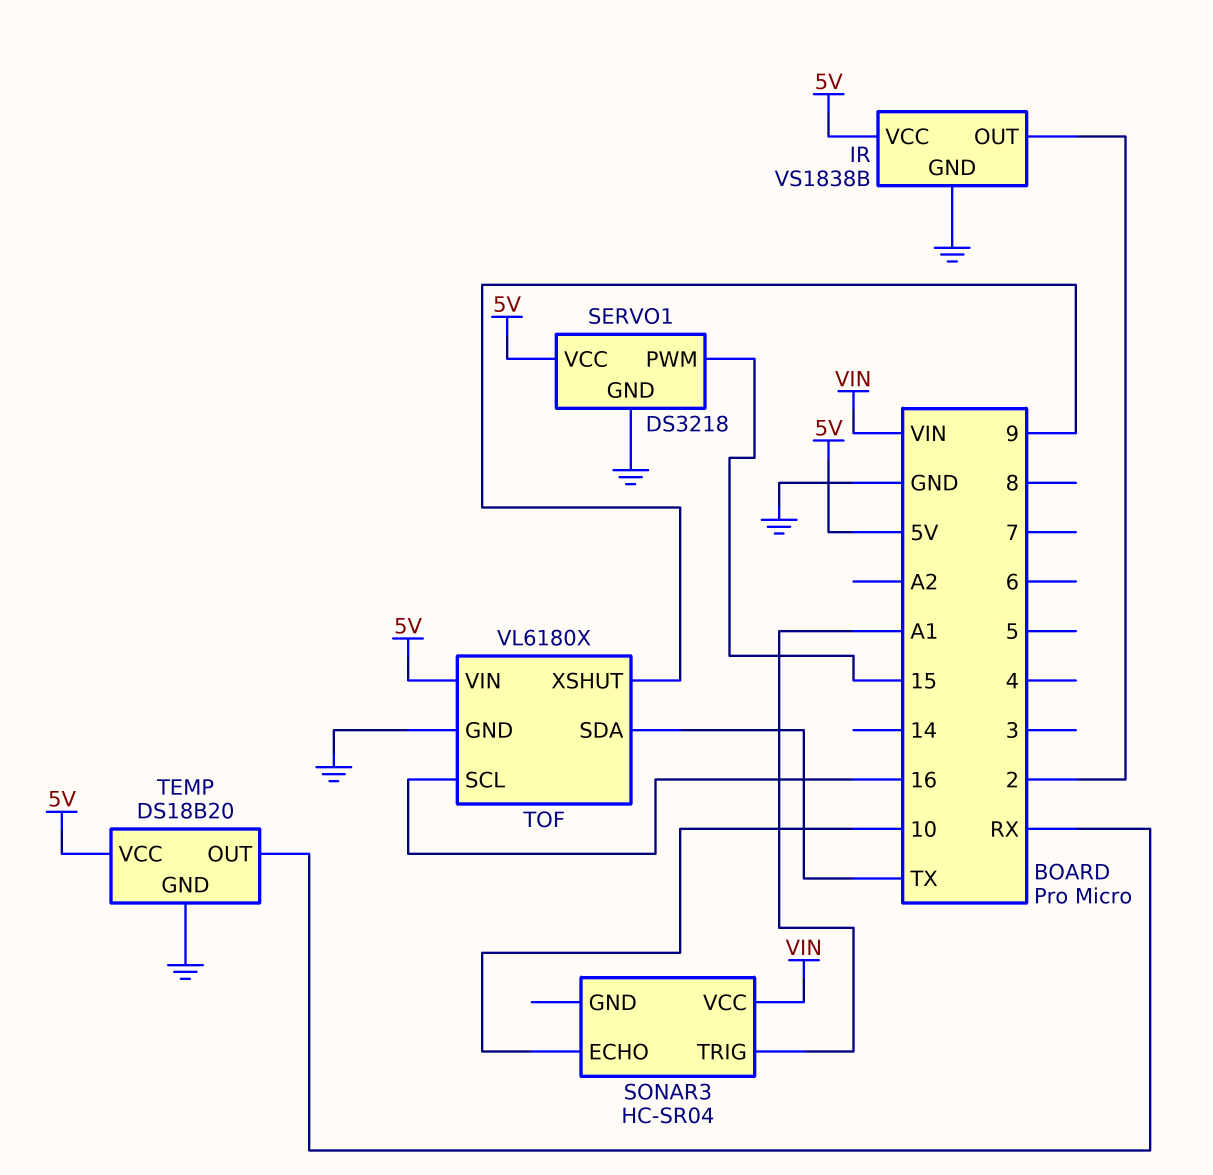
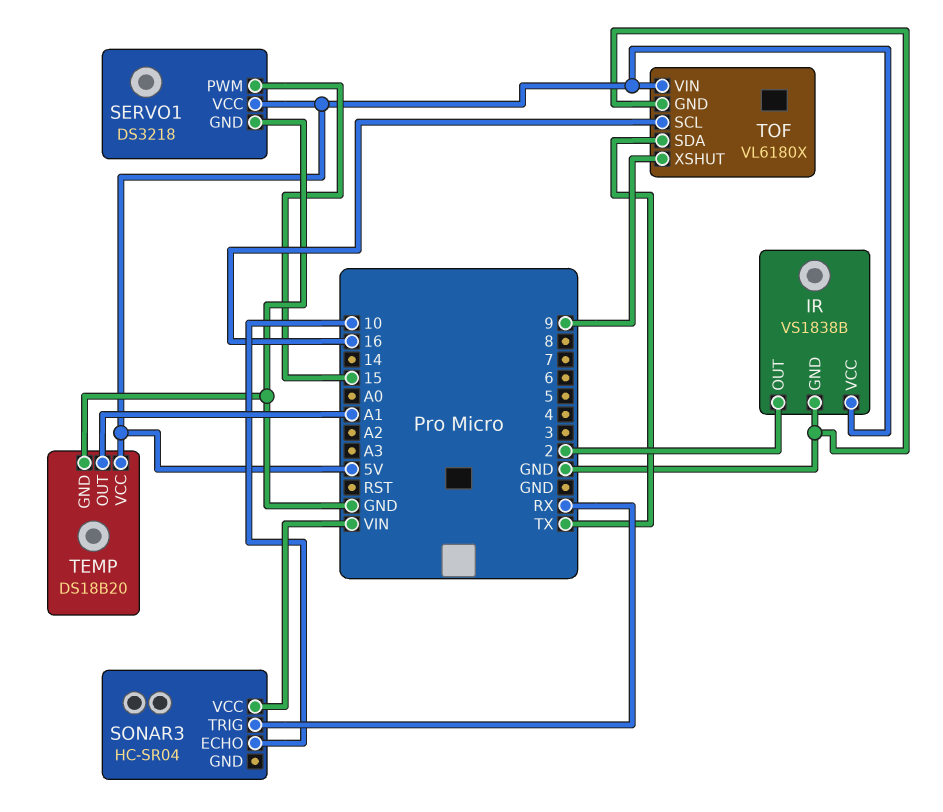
SONAR3 pin TRIG: A1 -> RX
TEMP pin OUT: RX -> A1

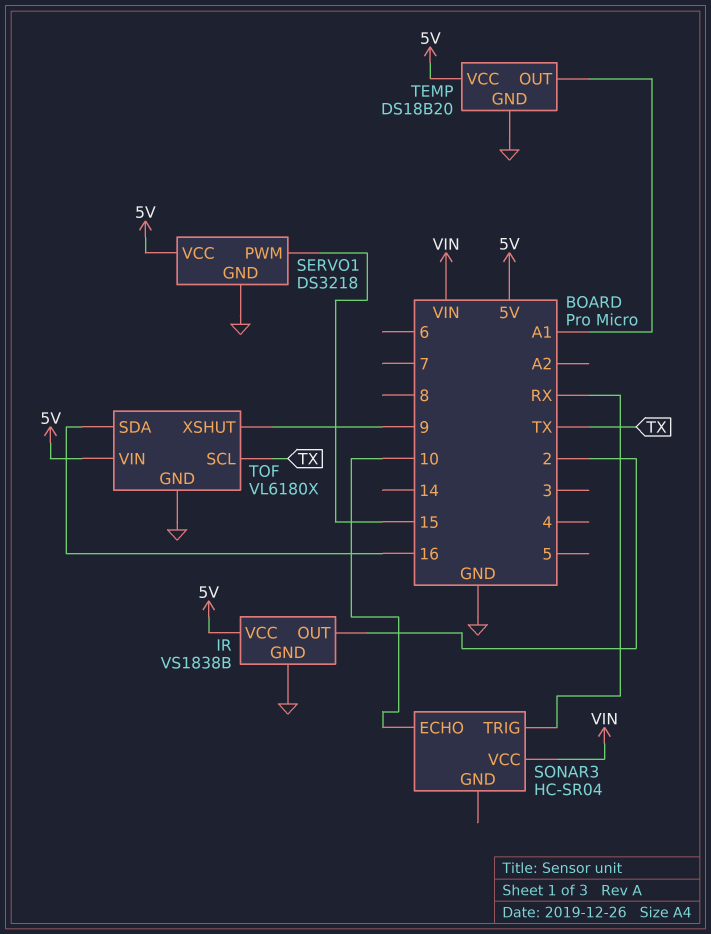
TOF pin SCL: 16 -> TX
TOF pin SDA: TX -> 16

